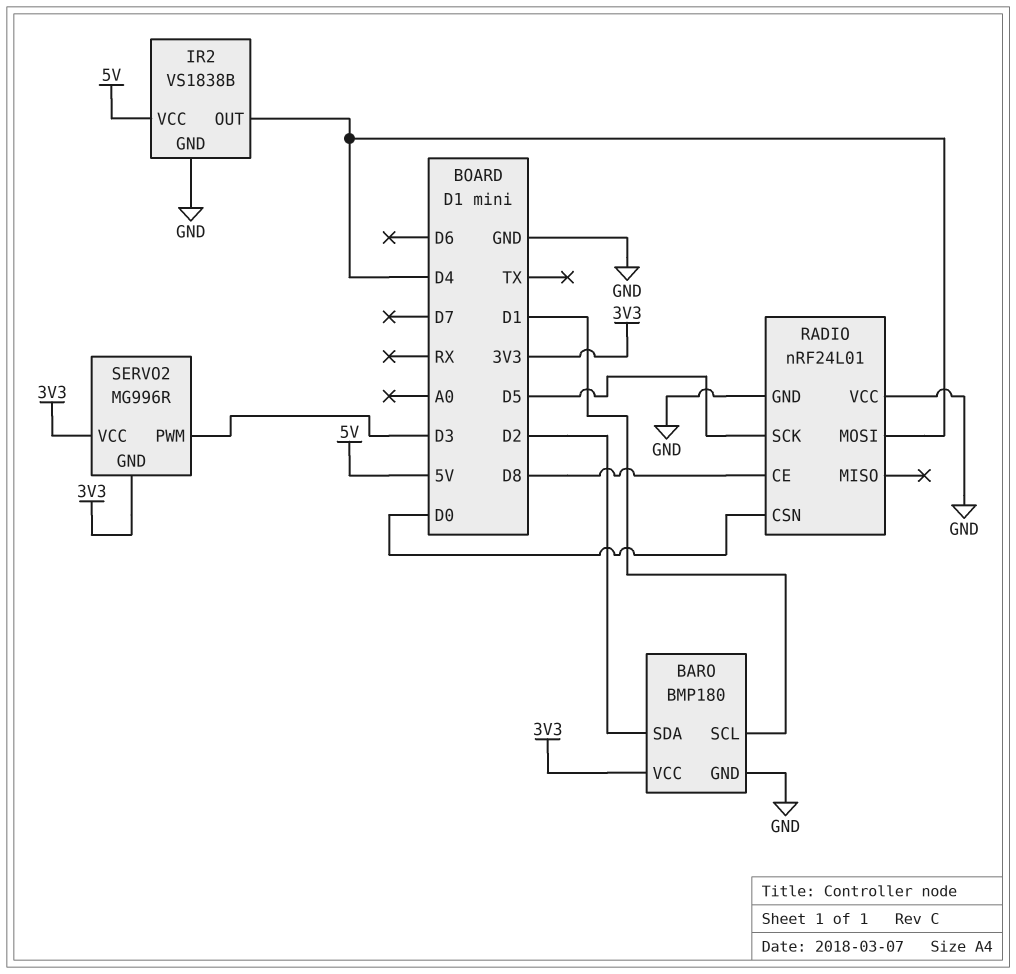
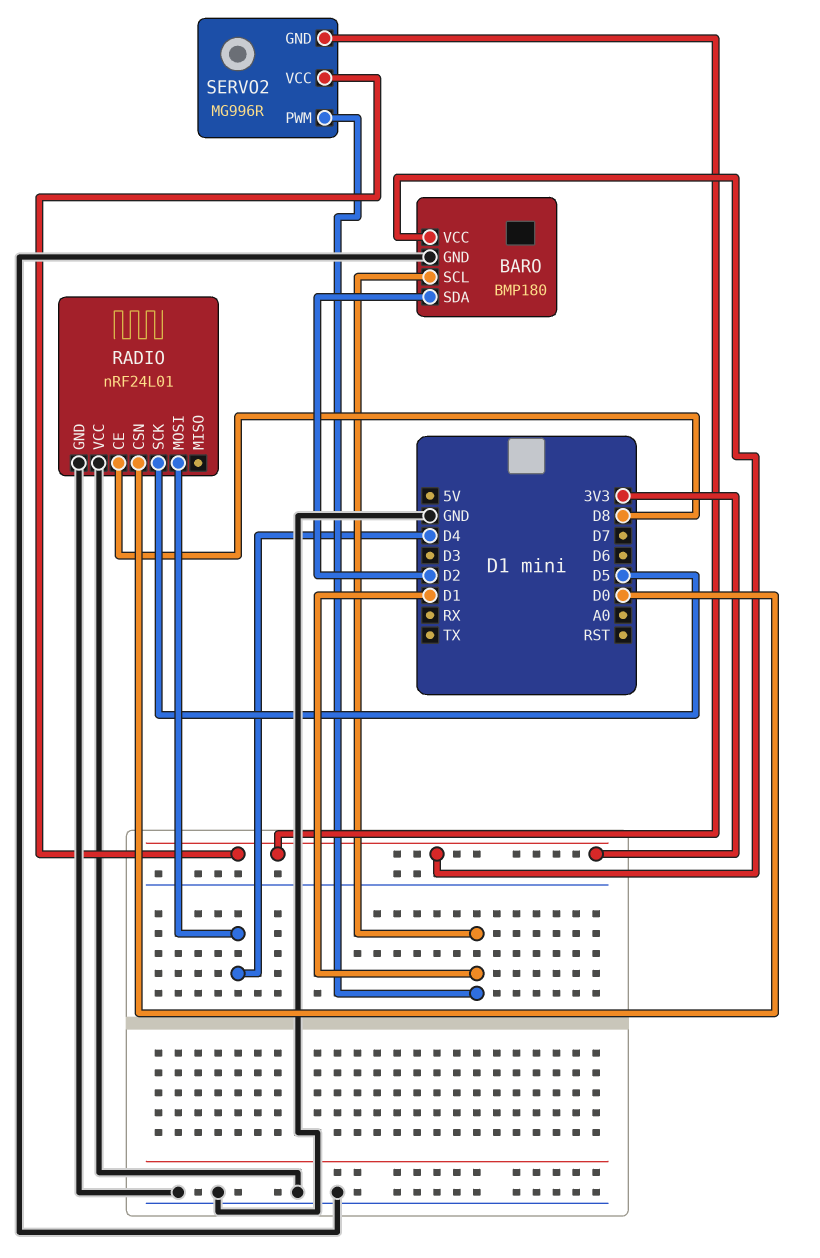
IR2: VS1838B -> none
IR2 pin GND: GND -> none
IR2 pin OUT: D4 -> none
IR2 pin VCC: 5V -> none
SERVO2 pin PWM: D3 -> D1

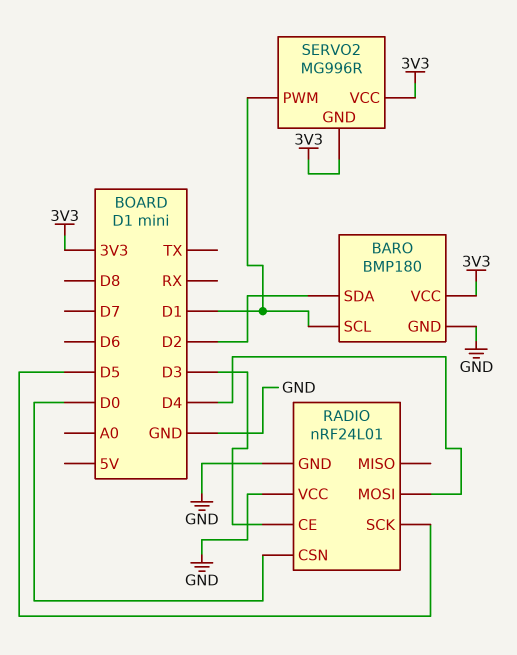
RADIO pin CE: D8 -> D3

